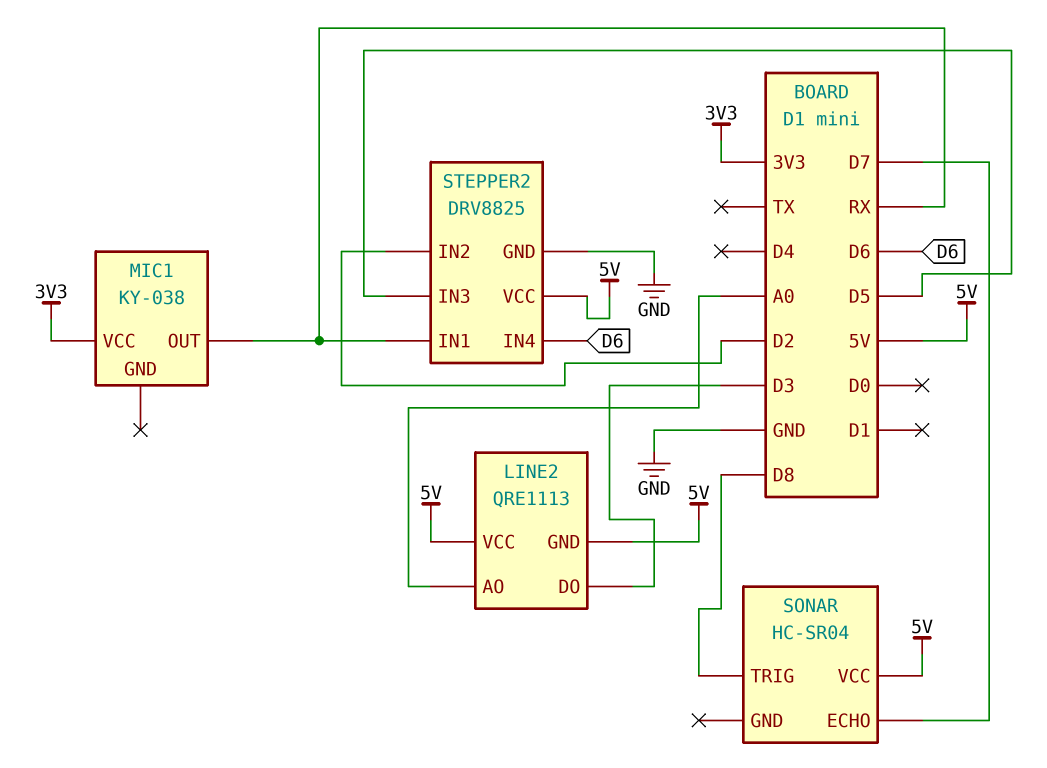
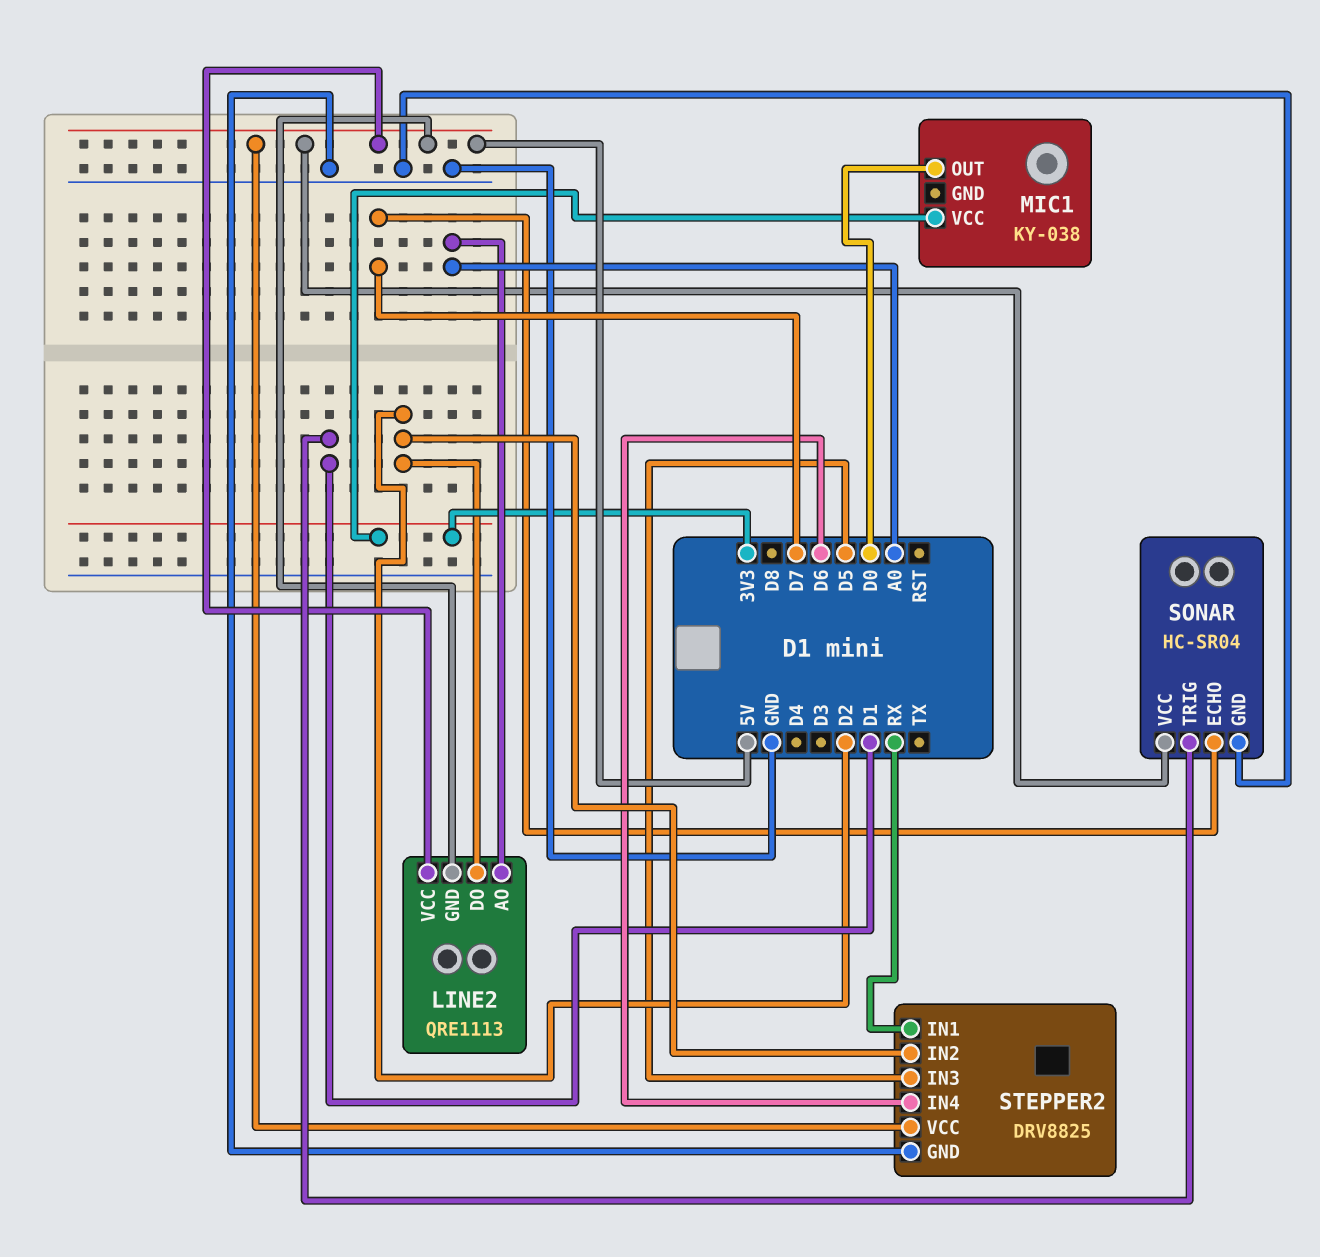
LINE2 pin DO: D3 -> D2
MIC1 pin OUT: RX -> D0
SONAR pin GND: none -> GND
SONAR pin TRIG: D8 -> D1

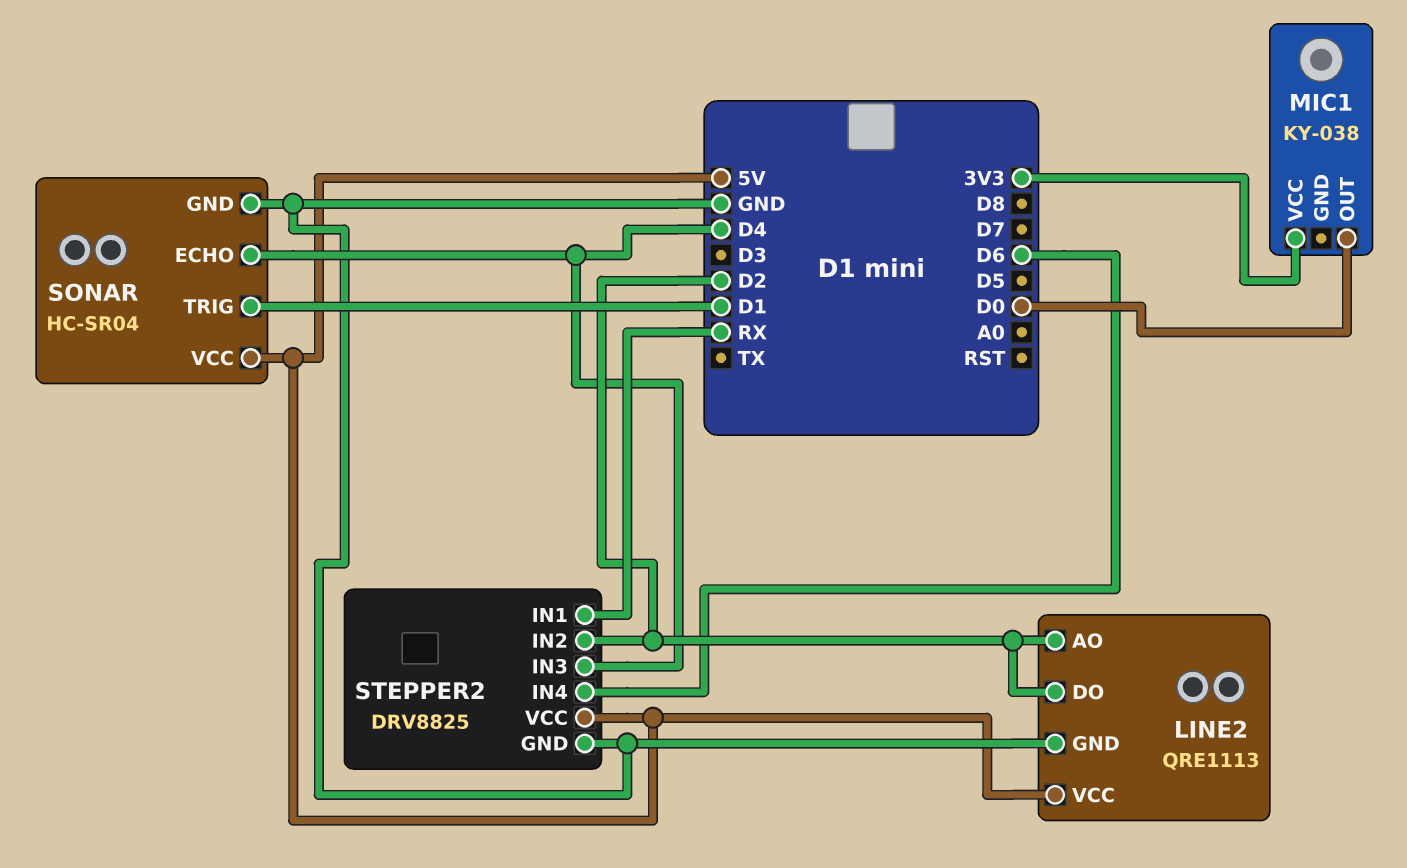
LINE2 pin AO: A0 -> D2
LINE2 pin GND: 5V -> GND
SONAR pin ECHO: D7 -> D4
STEPPER2 pin IN3: D5 -> D4

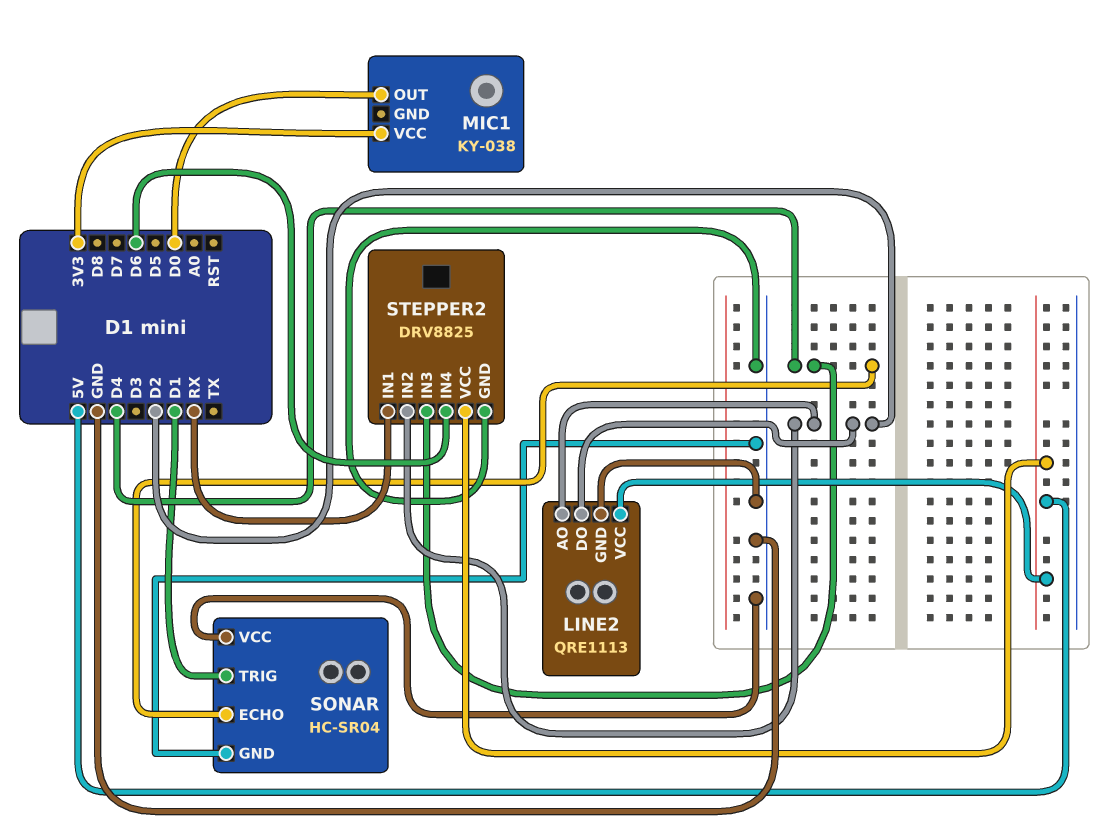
SONAR pin VCC: 5V -> GND

